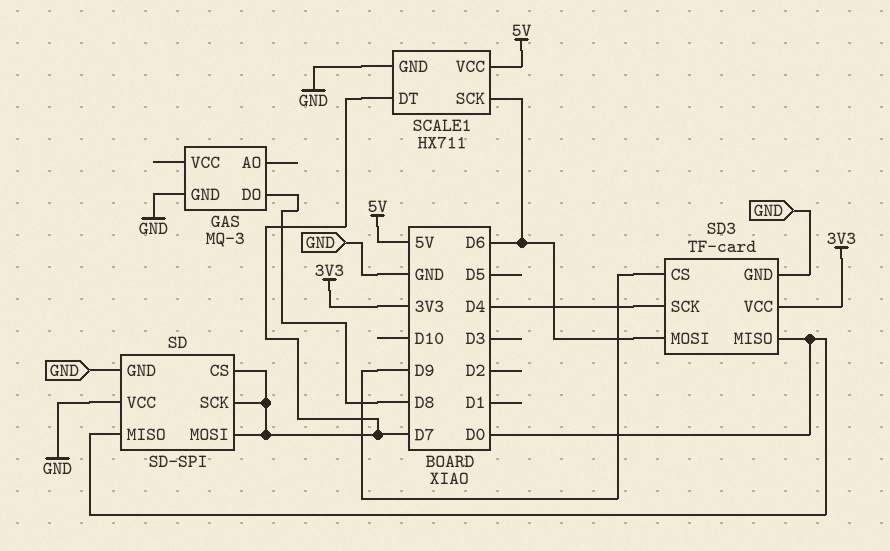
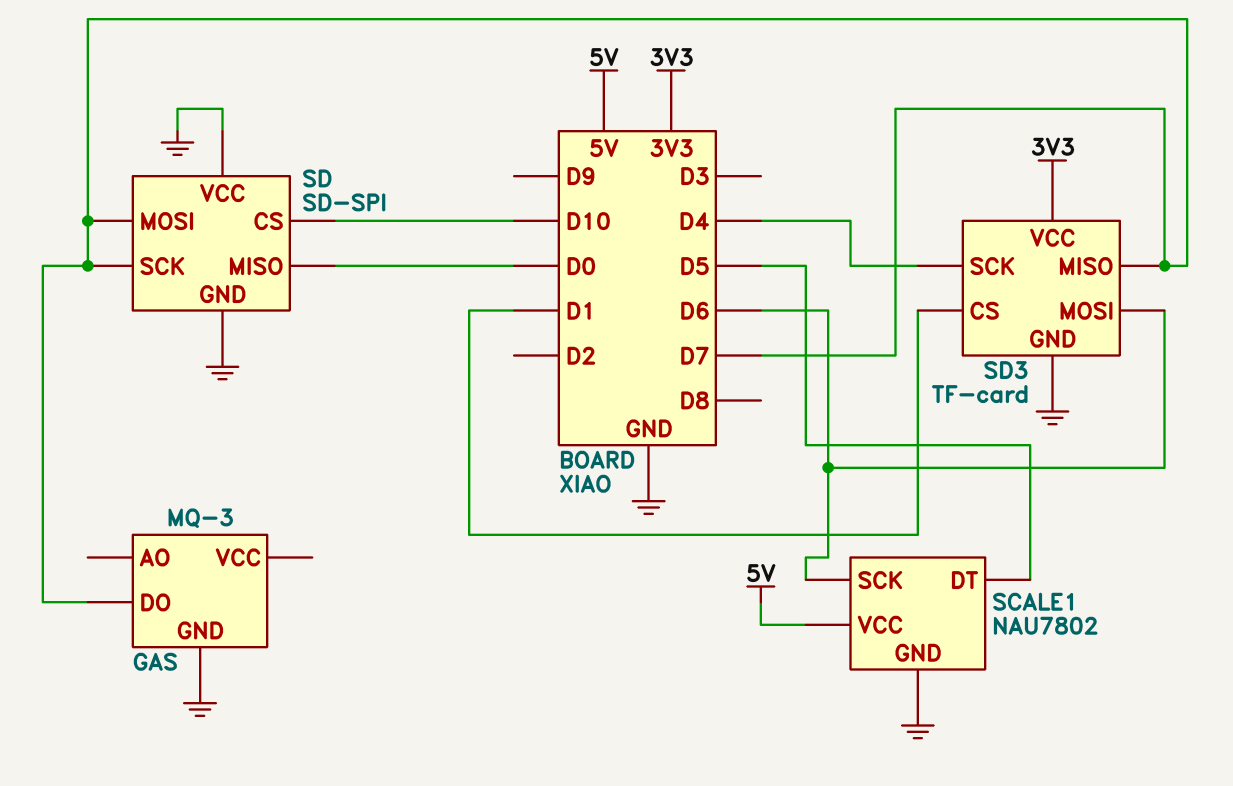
GAS pin DO: D8 -> D7
SCALE1: HX711 -> NAU7802
SCALE1 pin DT: D7 -> D5
SD pin CS: D7 -> D10
SD3 pin CS: D9 -> D1
SD3 pin MISO: D0 -> D7

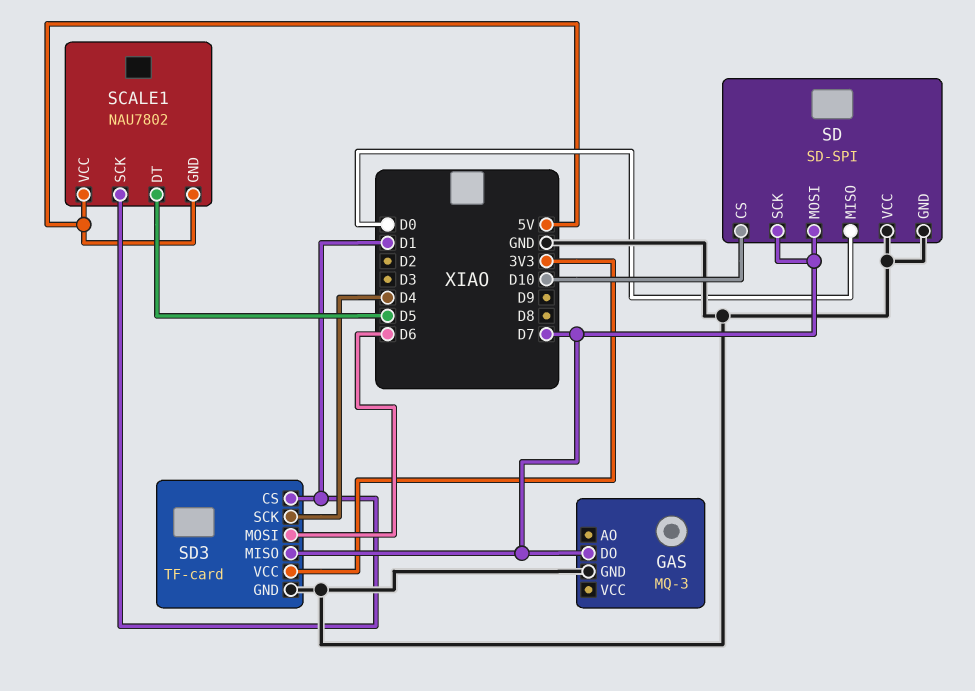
SCALE1 pin GND: GND -> 5V
SCALE1 pin SCK: D6 -> D1

